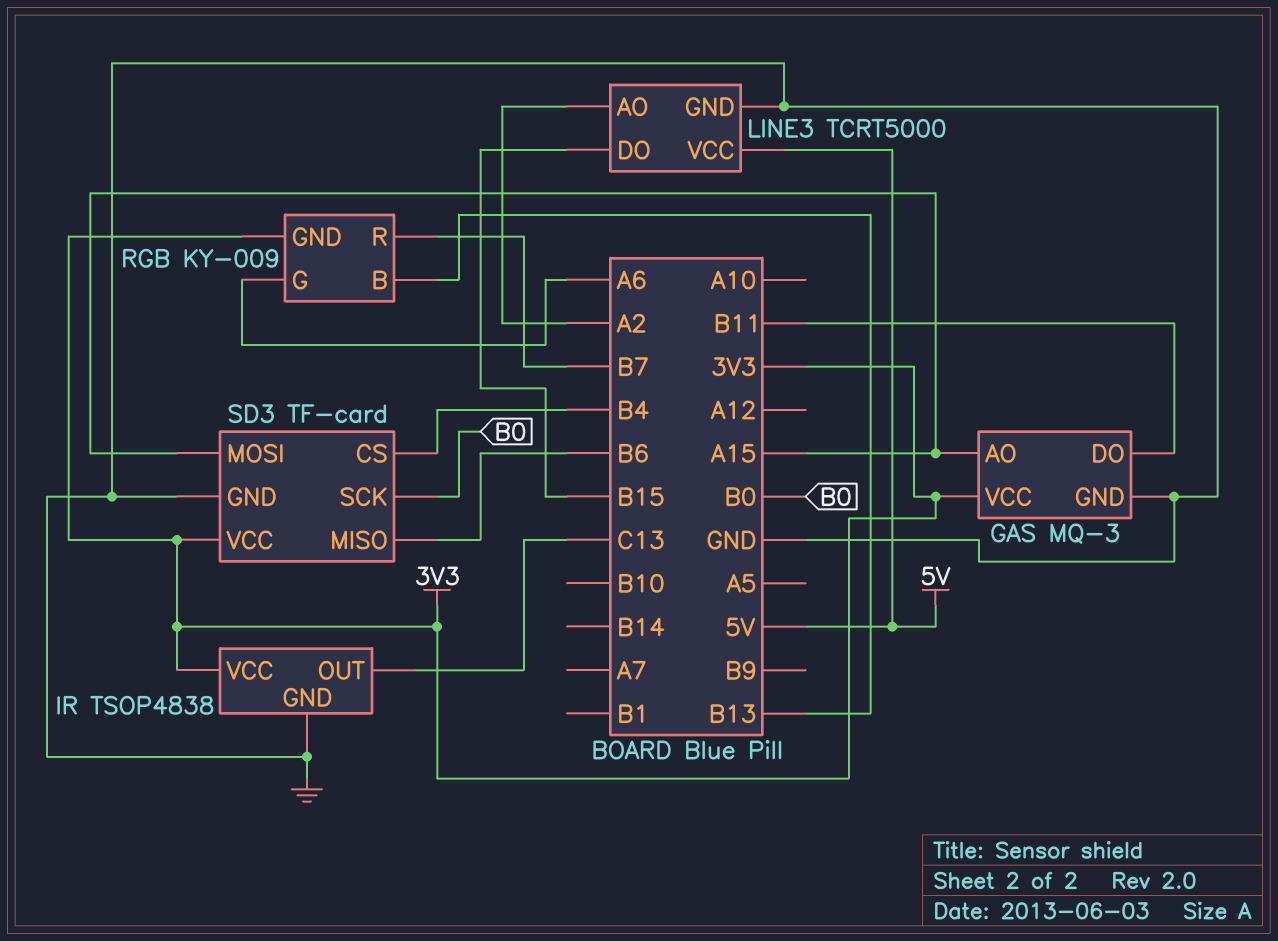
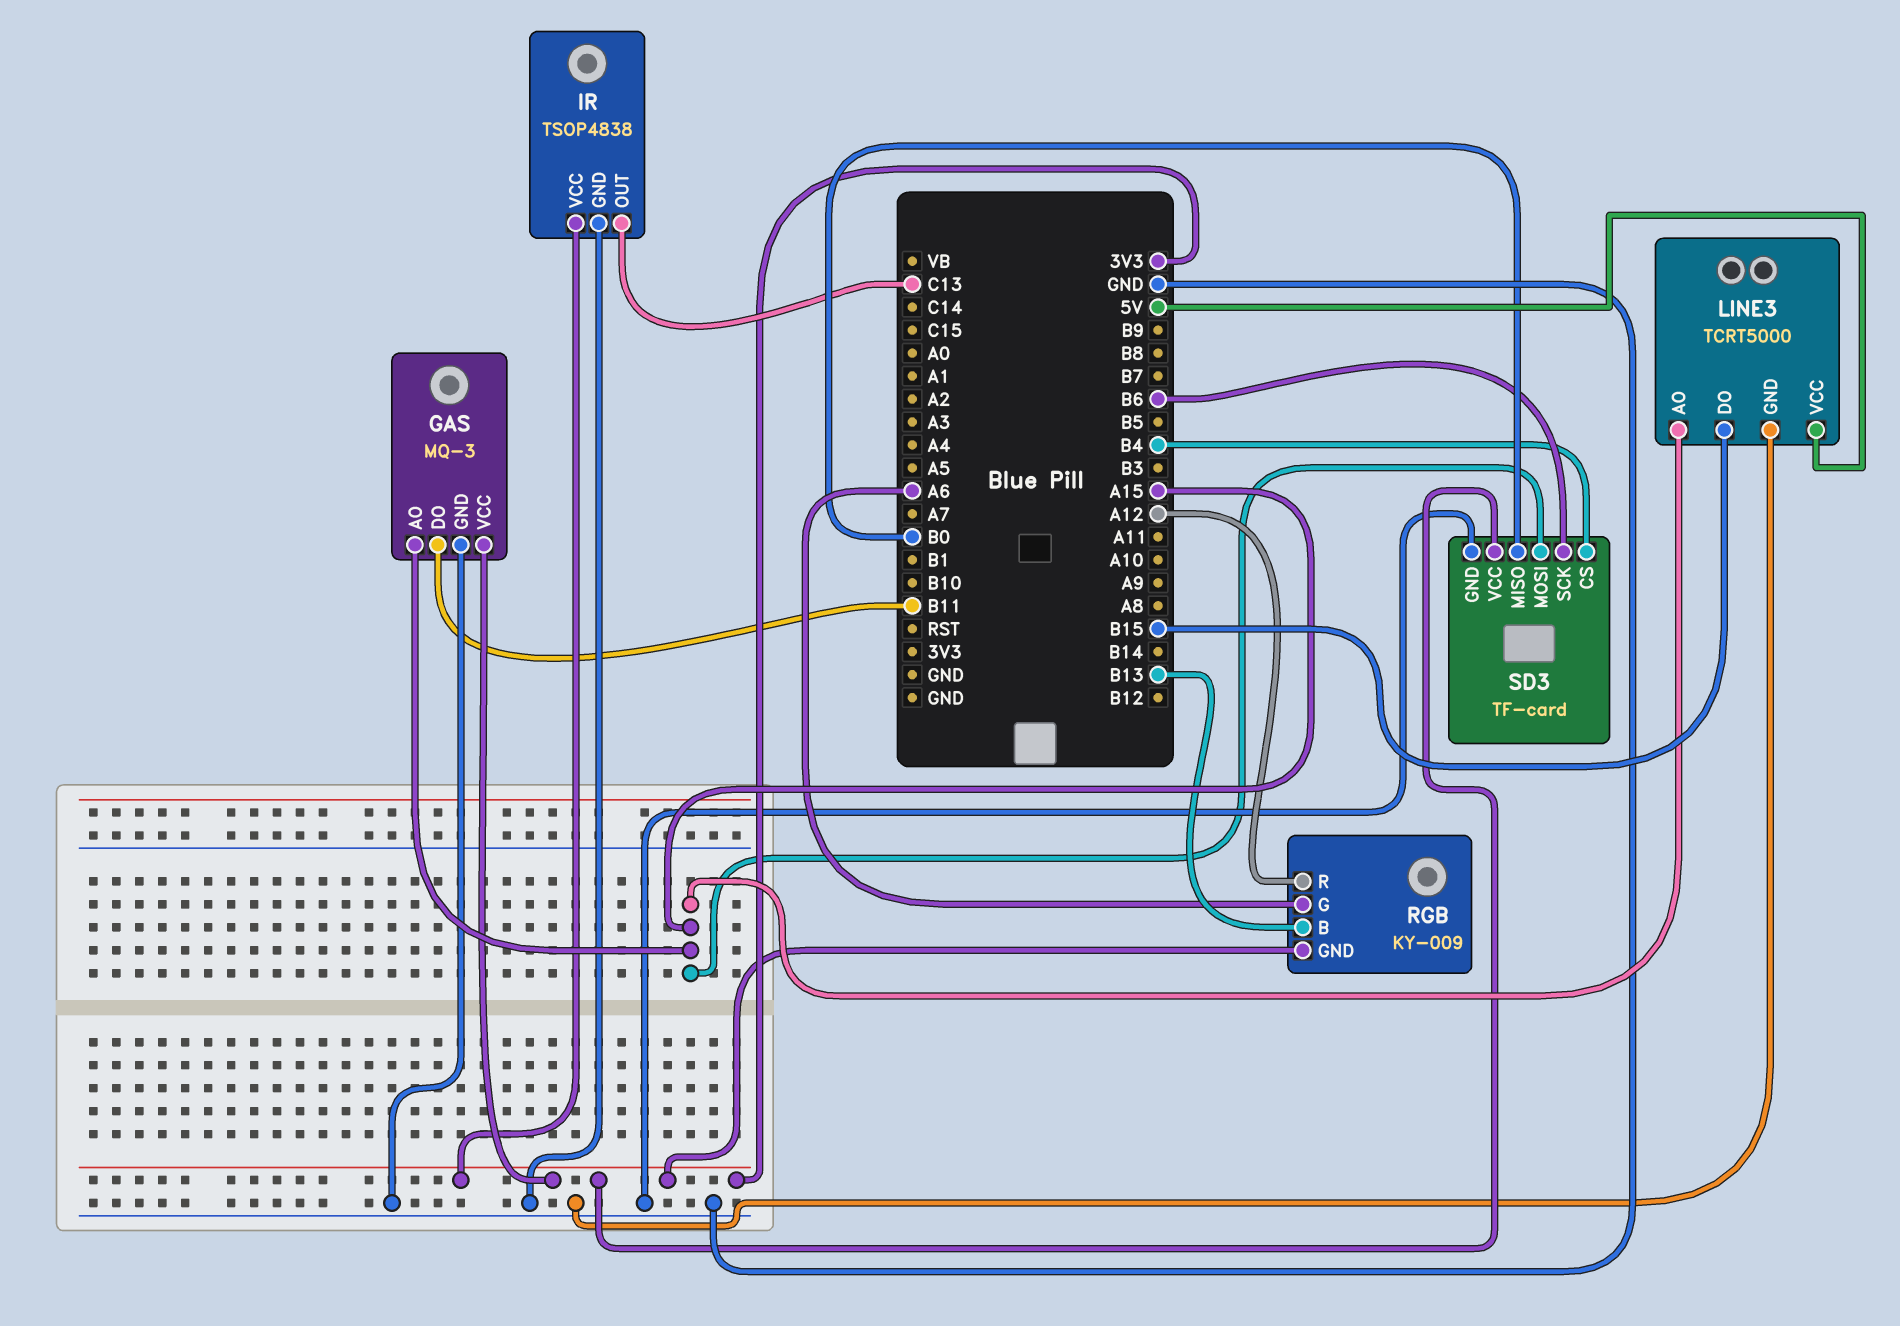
LINE3 pin AO: A2 -> A15
RGB pin R: B7 -> A12
SD3 pin MISO: B6 -> B0
SD3 pin SCK: B0 -> B6

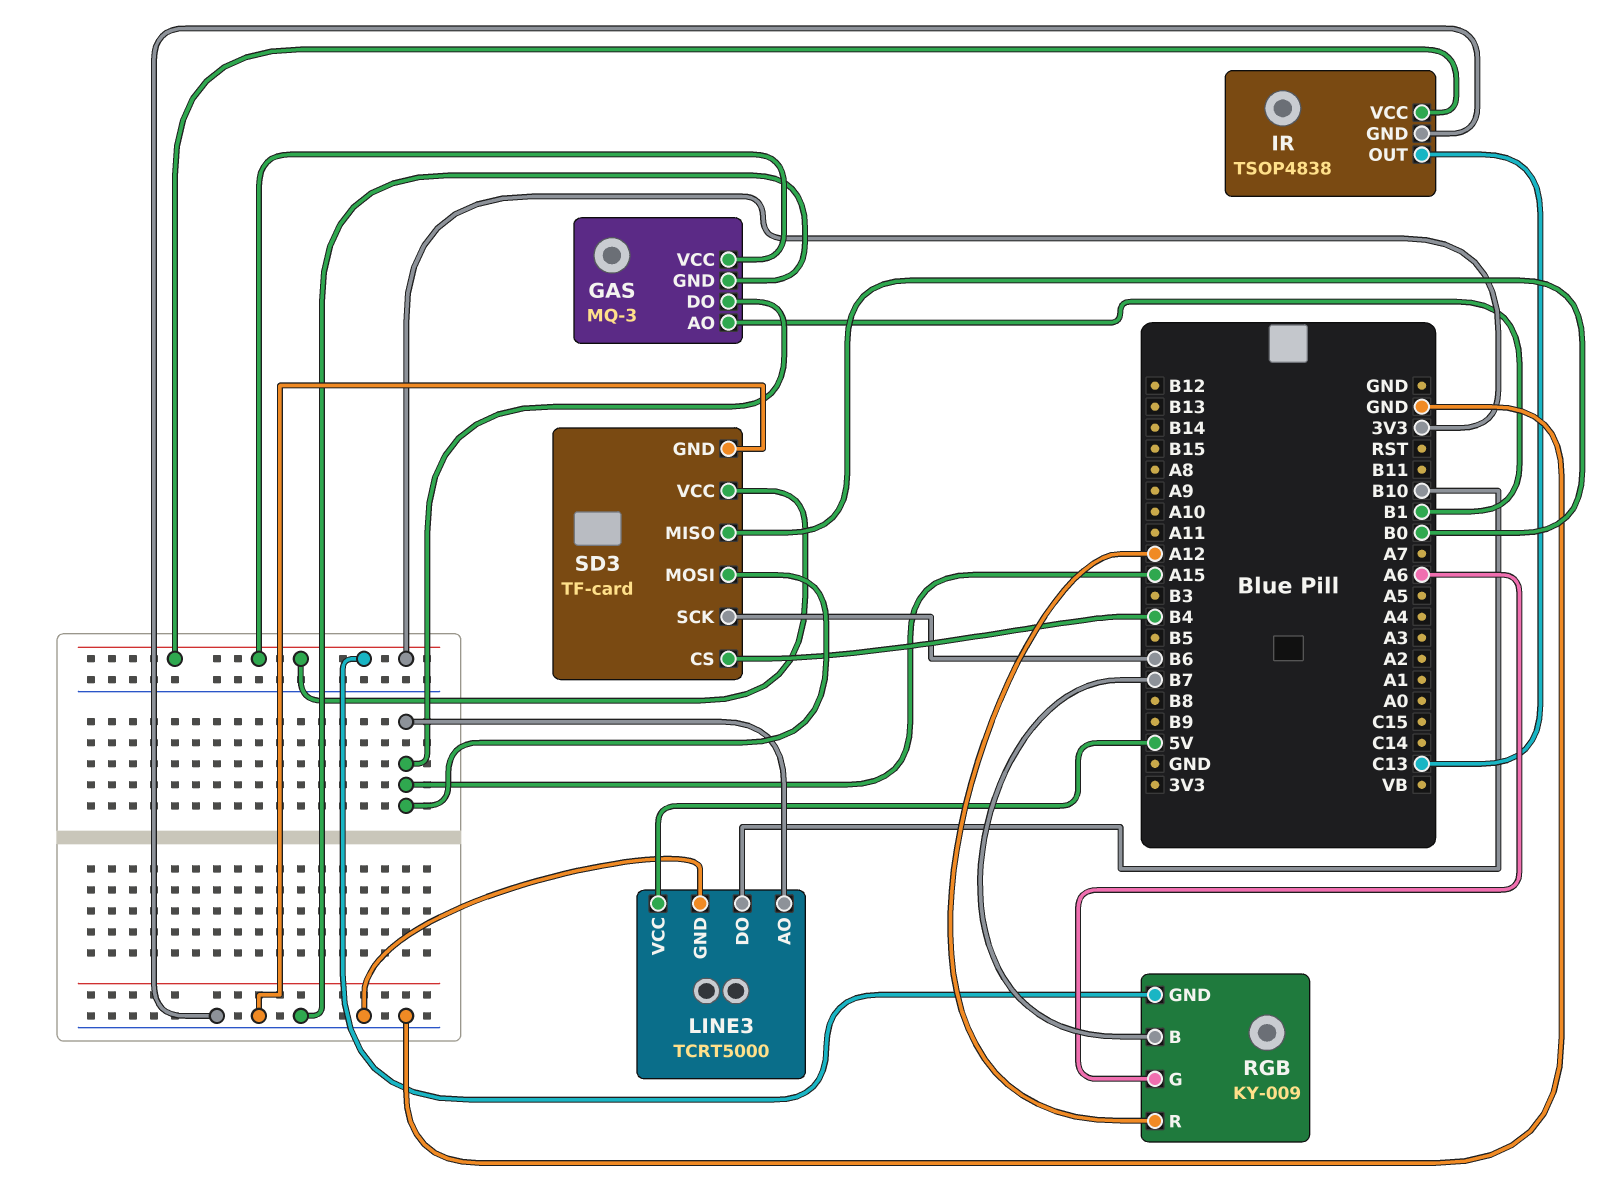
GAS pin AO: A15 -> B1
GAS pin DO: B11 -> A15
LINE3 pin DO: B15 -> B10
RGB pin B: B13 -> B7

